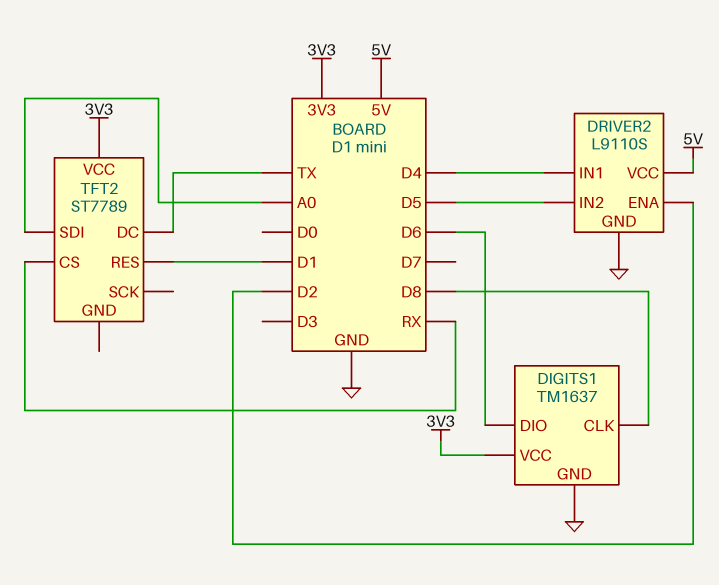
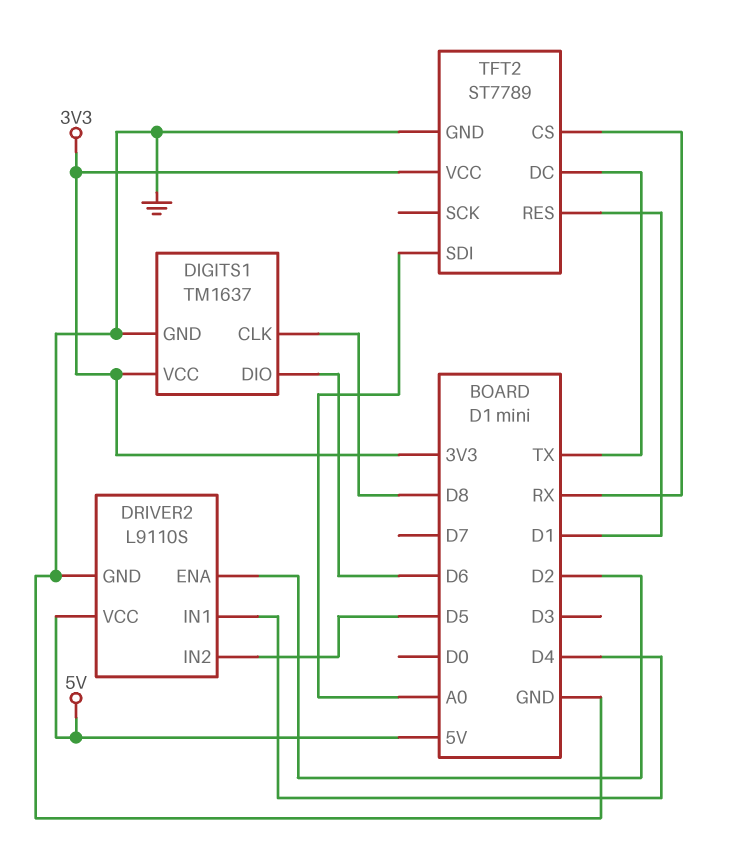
TFT2 pin GND: none -> GND

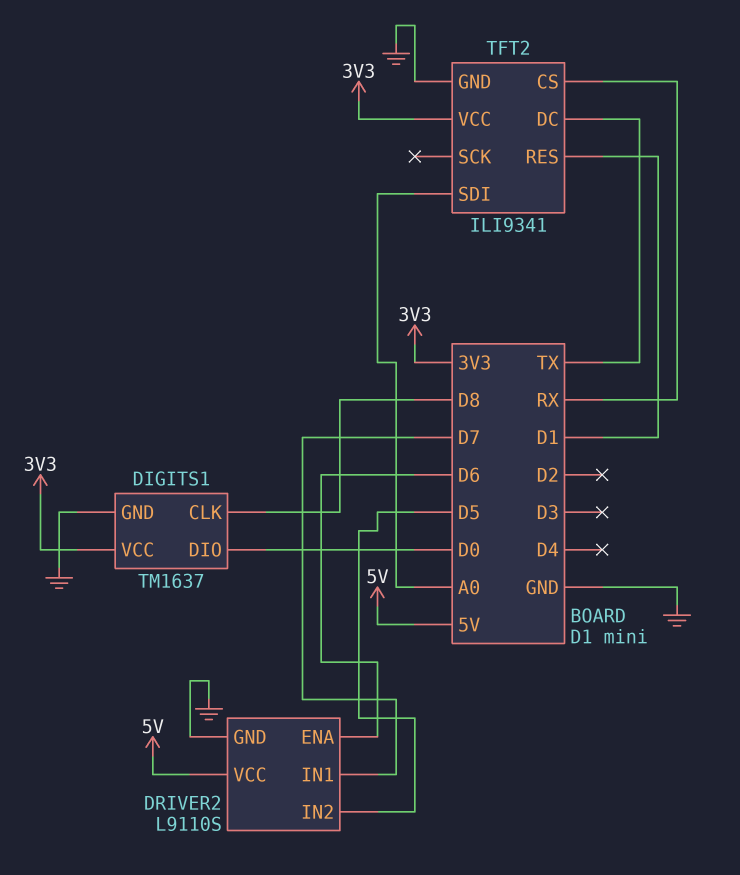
DIGITS1 pin DIO: D6 -> D0
DRIVER2 pin ENA: D2 -> D6
DRIVER2 pin IN1: D4 -> D7
TFT2: ST7789 -> ILI9341

